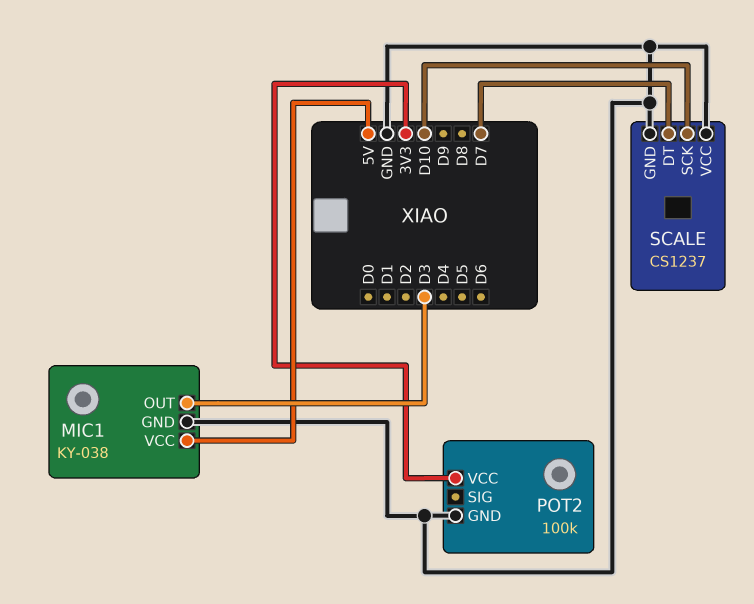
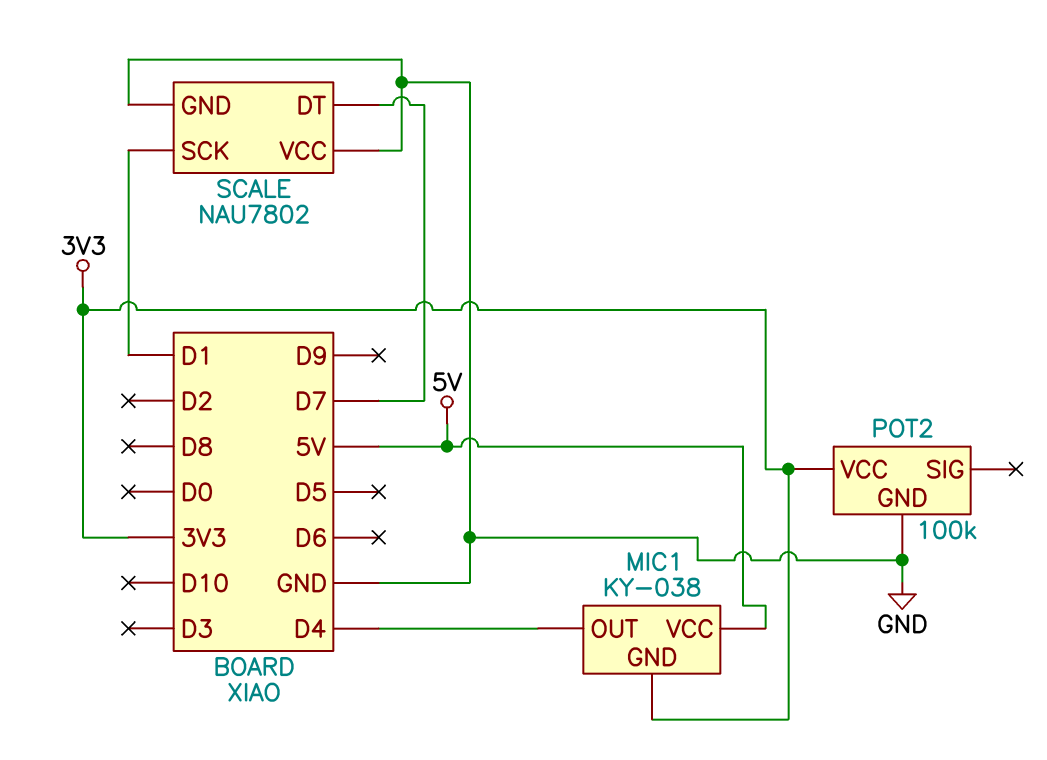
MIC1 pin GND: GND -> 3V3
MIC1 pin OUT: D3 -> D4
SCALE: CS1237 -> NAU7802
SCALE pin SCK: D10 -> D1

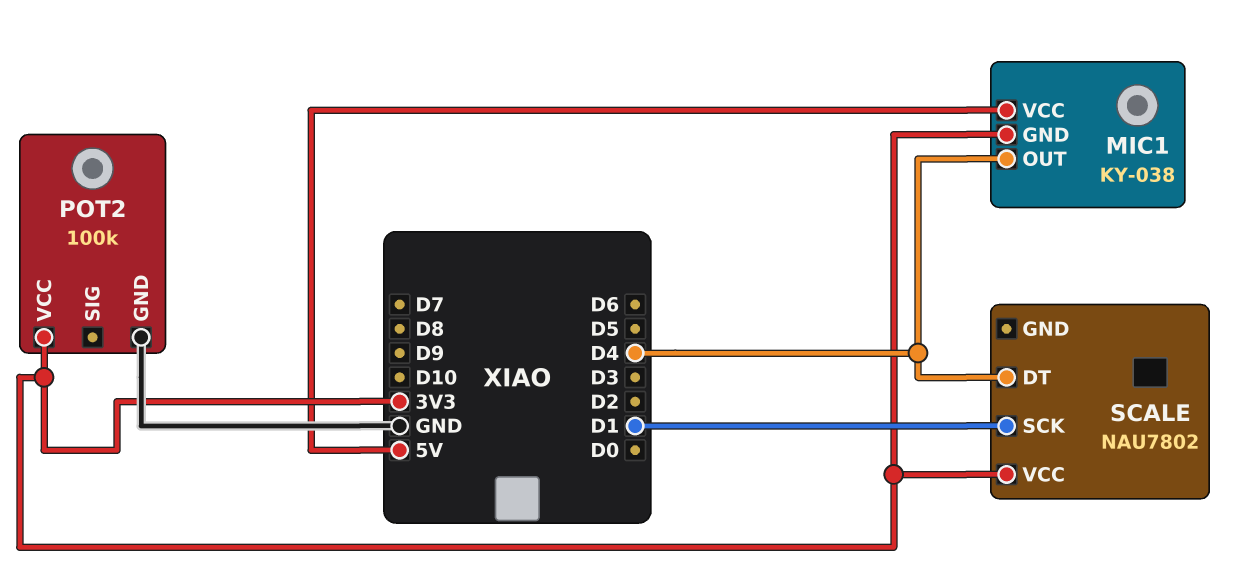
SCALE pin DT: D7 -> D4
SCALE pin GND: GND -> none
SCALE pin VCC: GND -> 3V3

